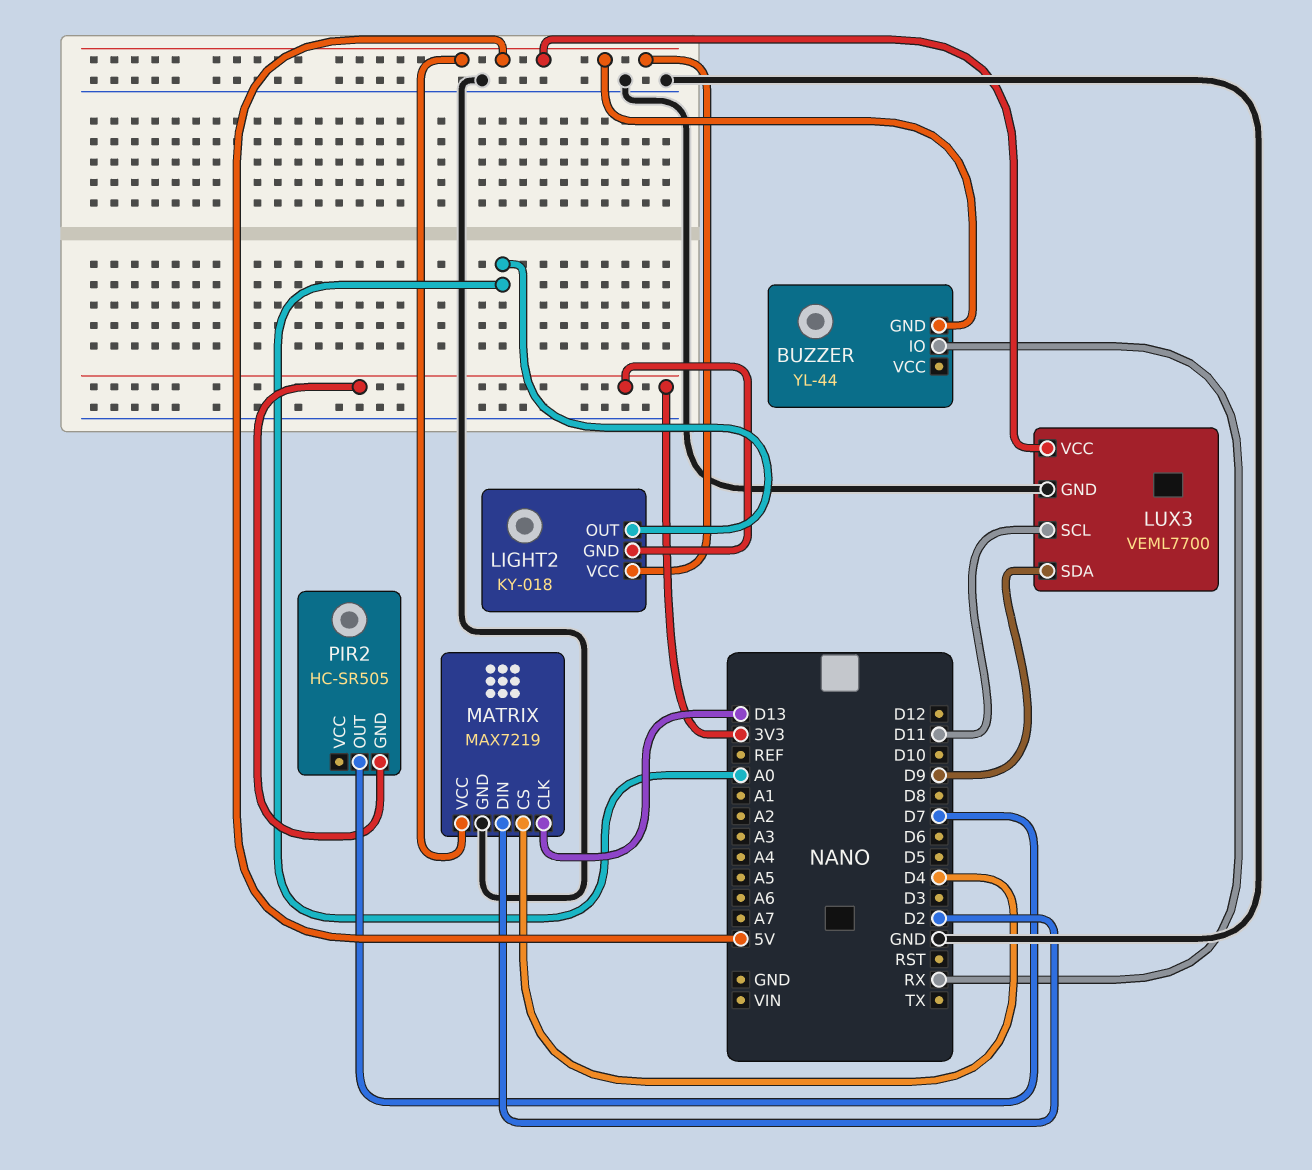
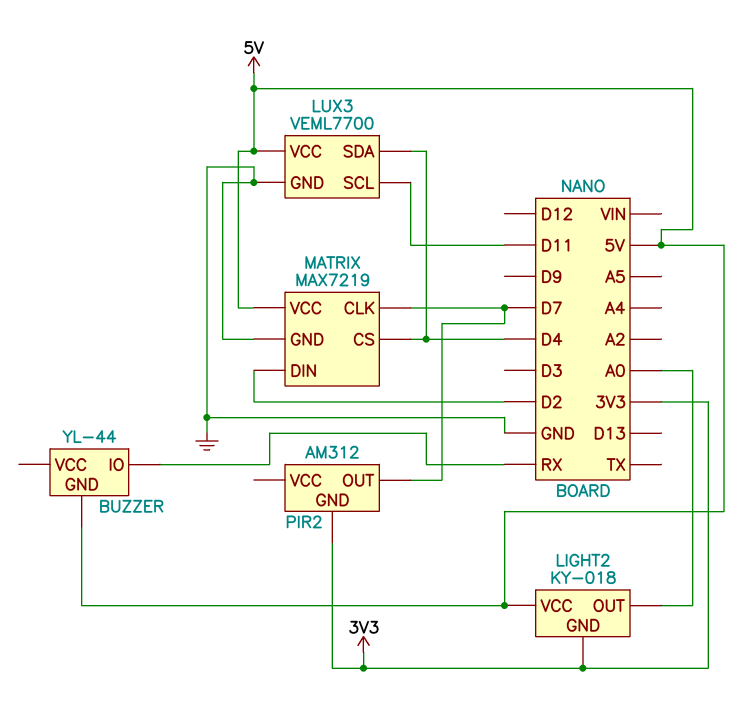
LUX3 pin SDA: D9 -> D4
MATRIX pin CLK: D13 -> D7
PIR2: HC-SR505 -> AM312

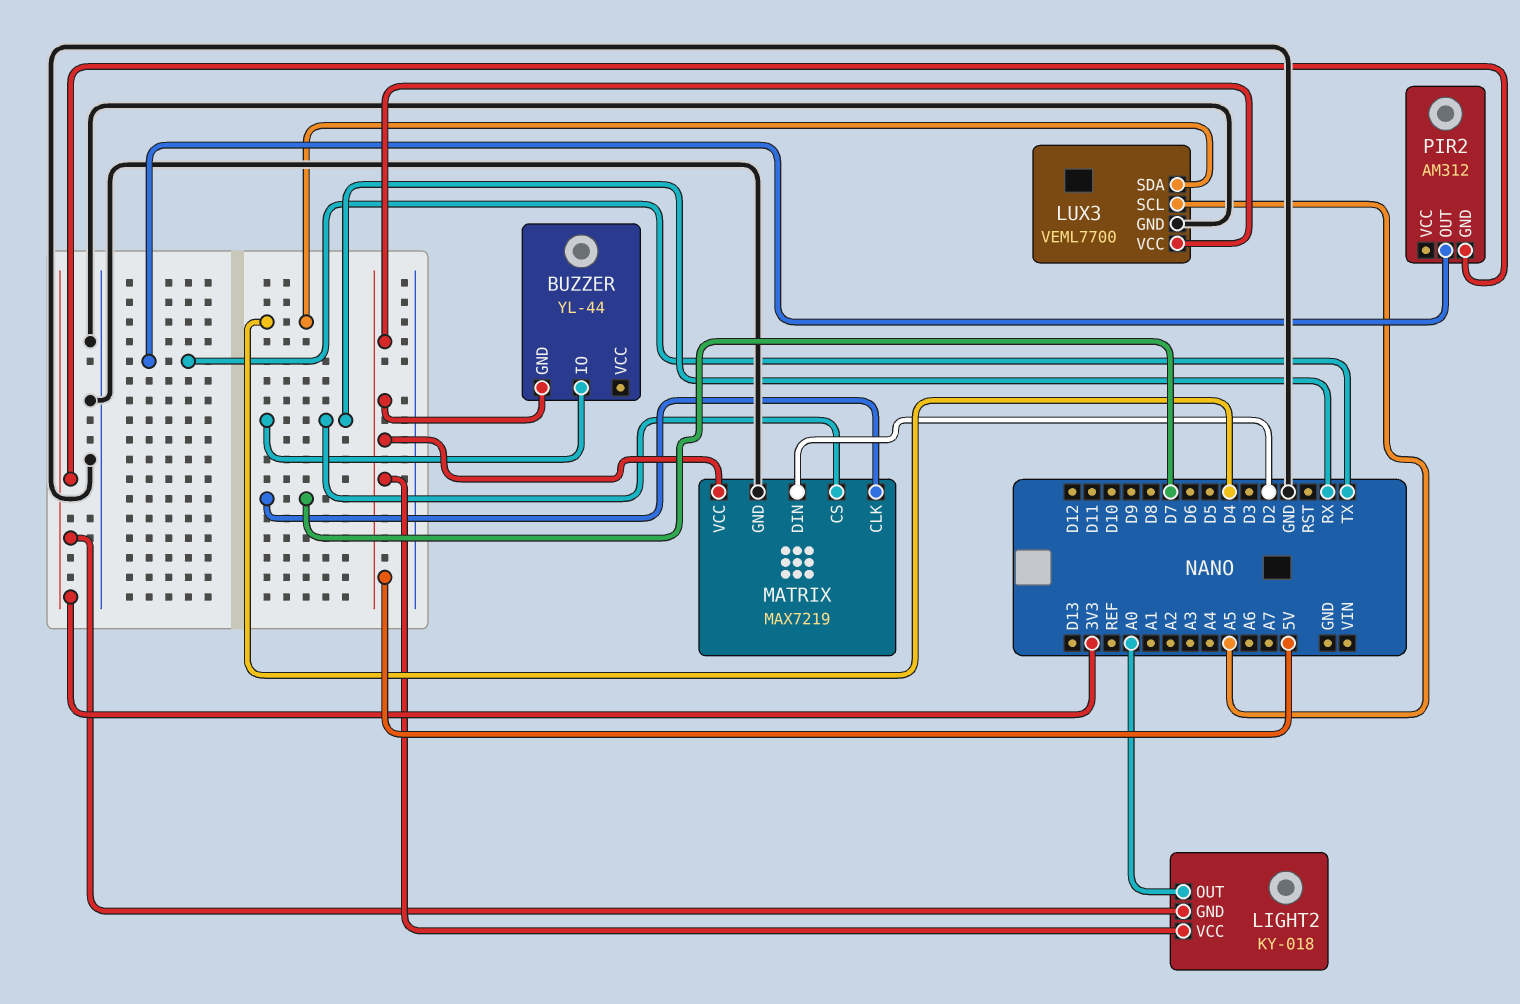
LUX3 pin SCL: D11 -> A5
MATRIX pin CS: D4 -> RX
PIR2 pin OUT: D7 -> TX

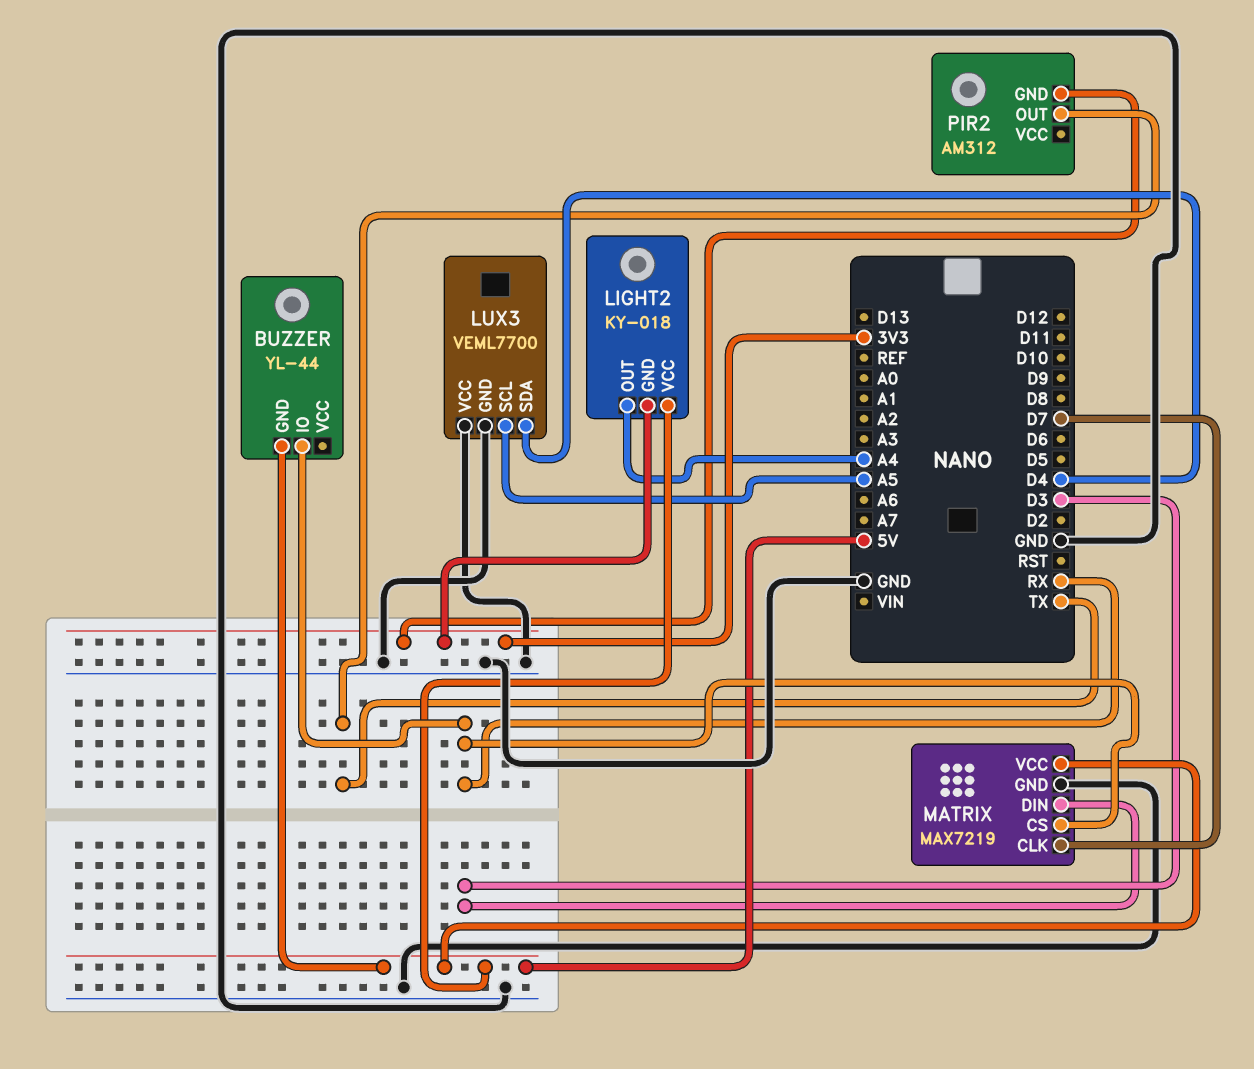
LIGHT2 pin OUT: A0 -> A4
LUX3 pin VCC: 5V -> GND
MATRIX pin DIN: D2 -> D3

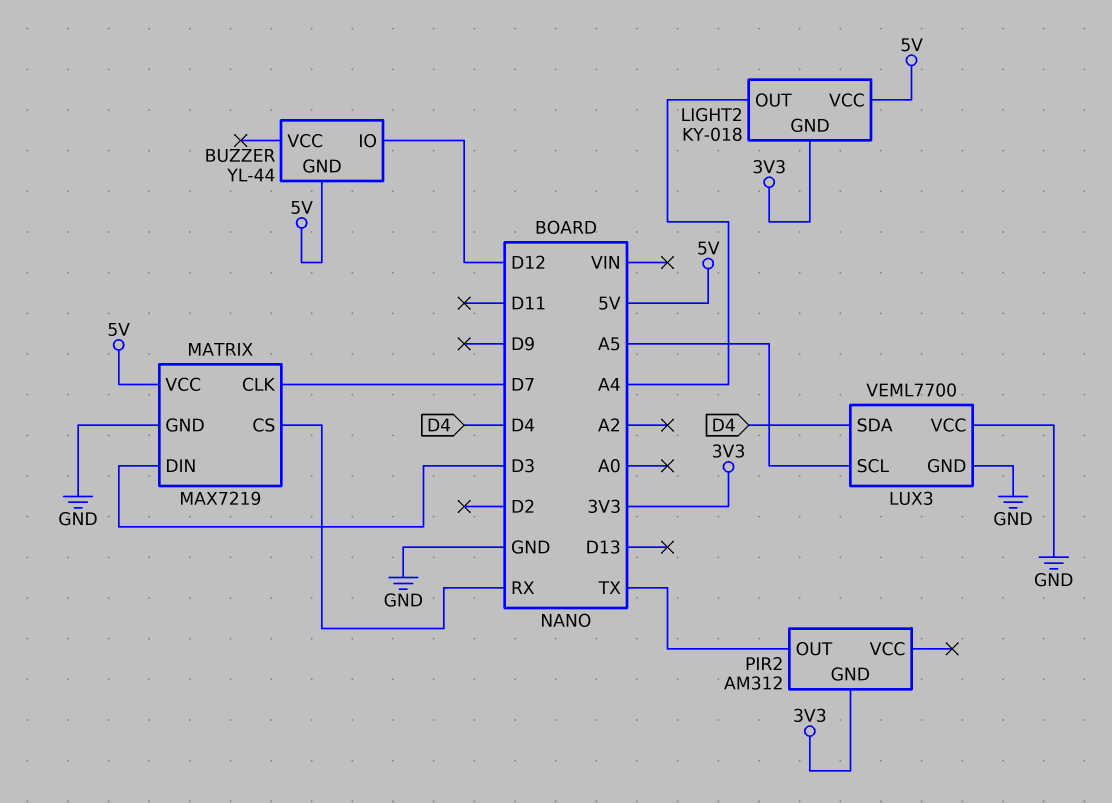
BUZZER pin IO: RX -> D12

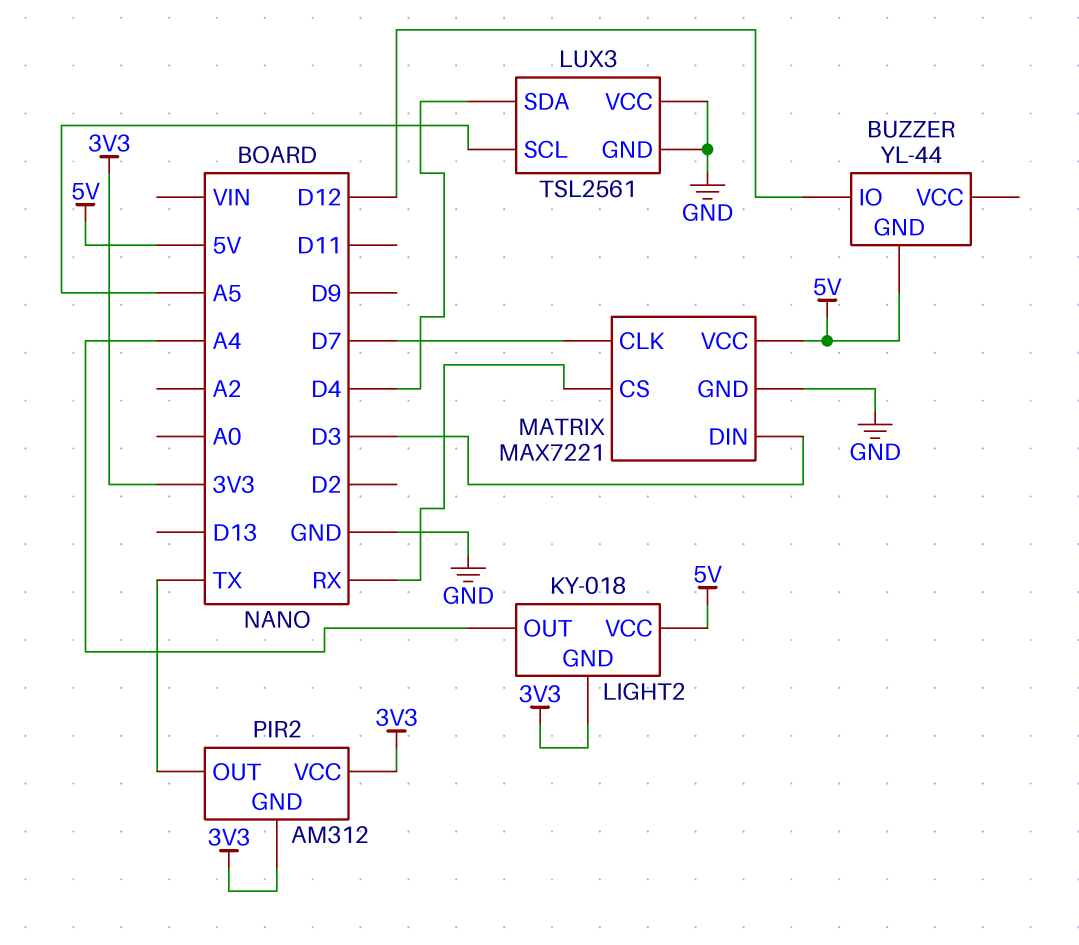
LUX3: VEML7700 -> TSL2561
MATRIX: MAX7219 -> MAX7221
PIR2 pin VCC: none -> 3V3

